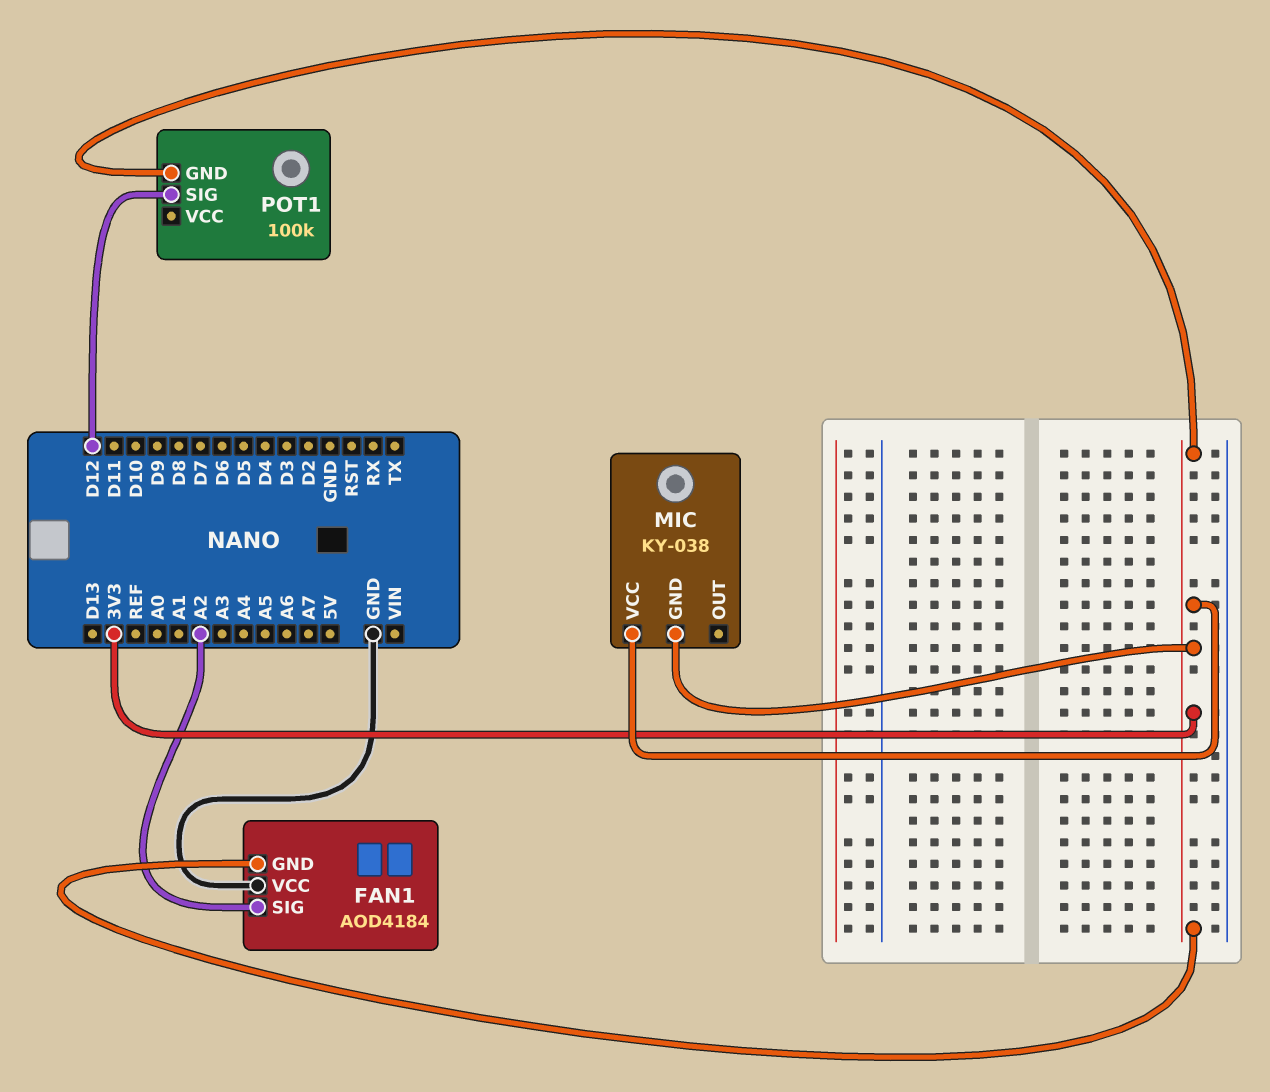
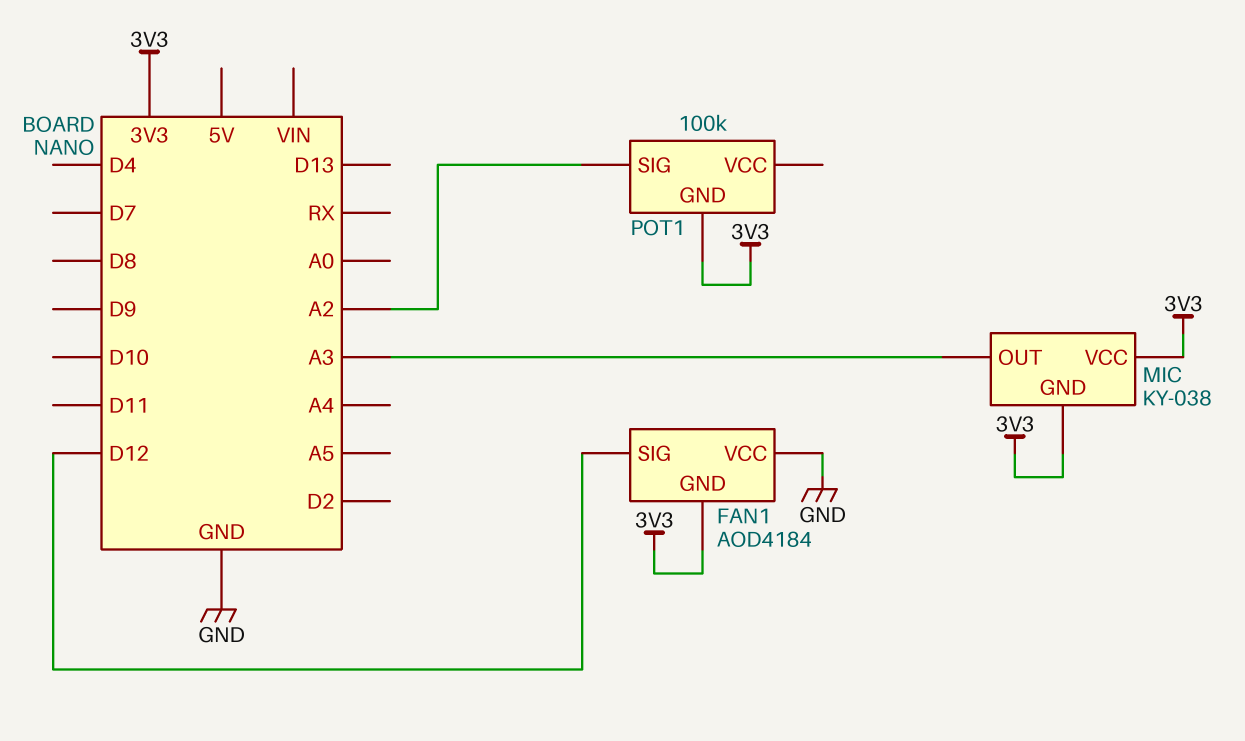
FAN1 pin SIG: A2 -> D12
MIC pin OUT: none -> A3
POT1 pin SIG: D12 -> A2

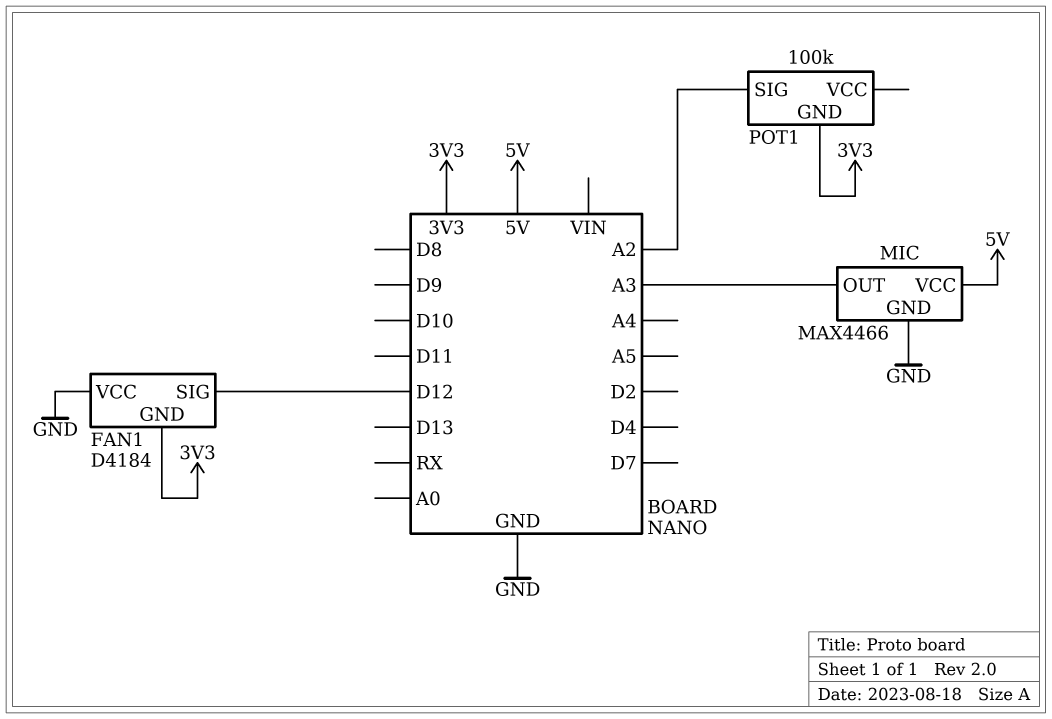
FAN1: AOD4184 -> D4184
MIC: KY-038 -> MAX4466
MIC pin GND: 3V3 -> GND
MIC pin VCC: 3V3 -> 5V

